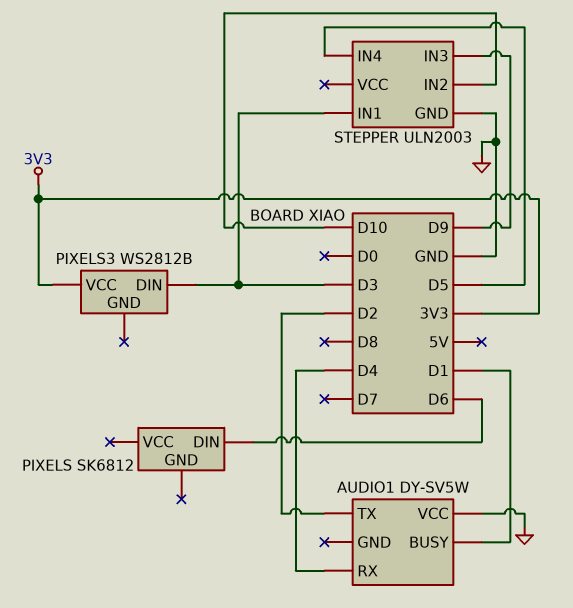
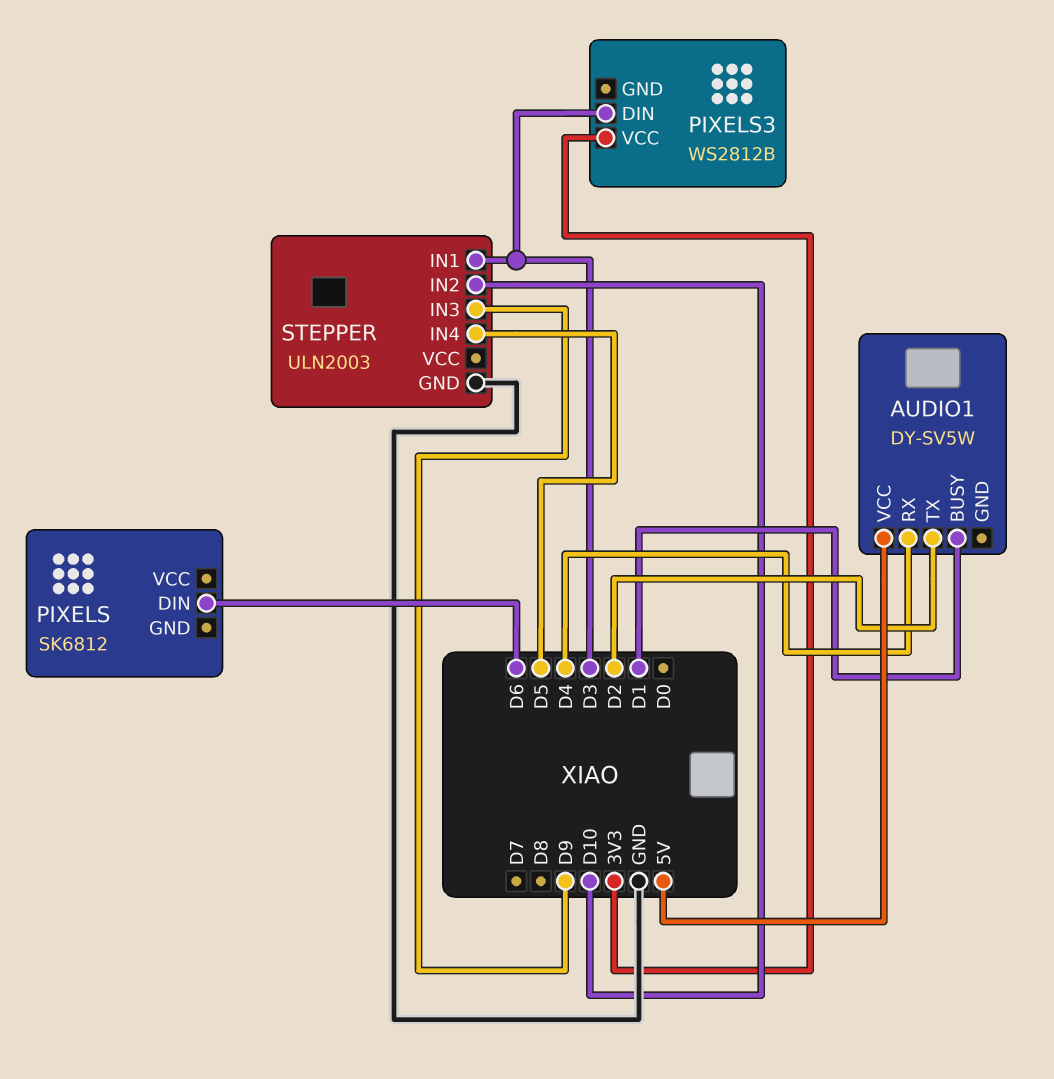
AUDIO1 pin VCC: GND -> 5V

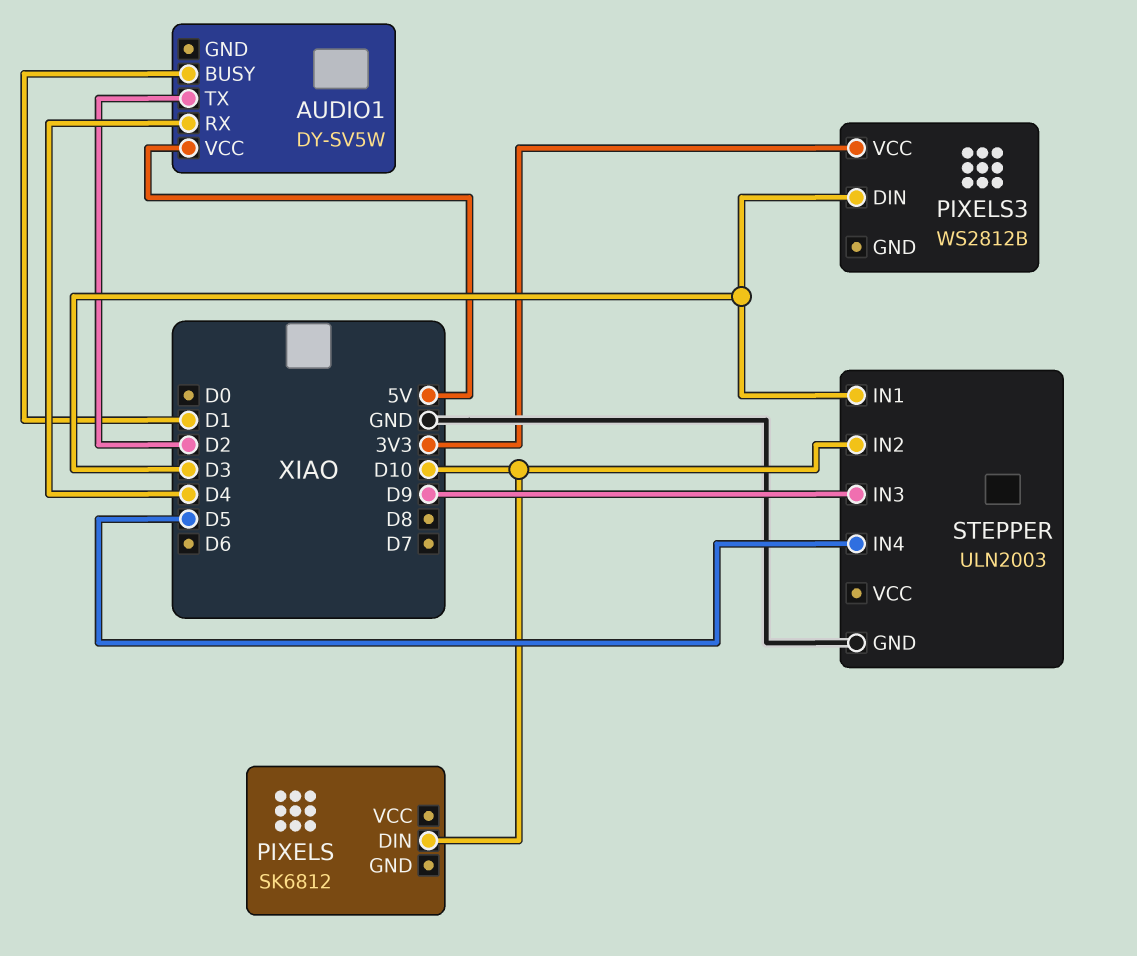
PIXELS pin DIN: D6 -> D10

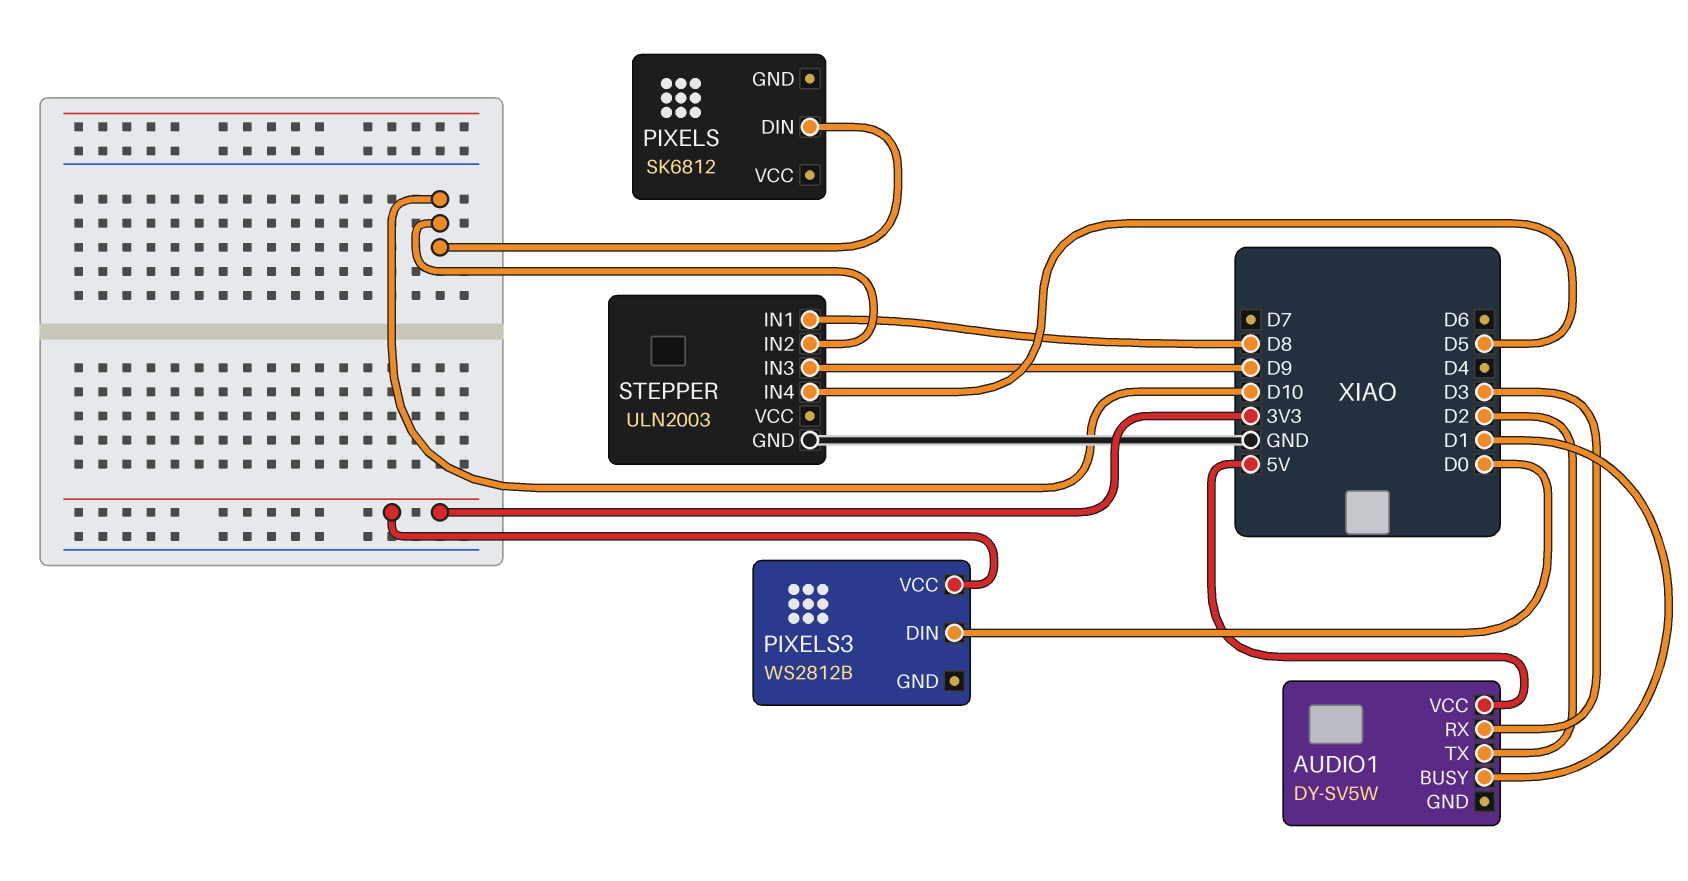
AUDIO1 pin RX: D4 -> D3
PIXELS3 pin DIN: D3 -> D0
STEPPER pin IN1: D3 -> D8

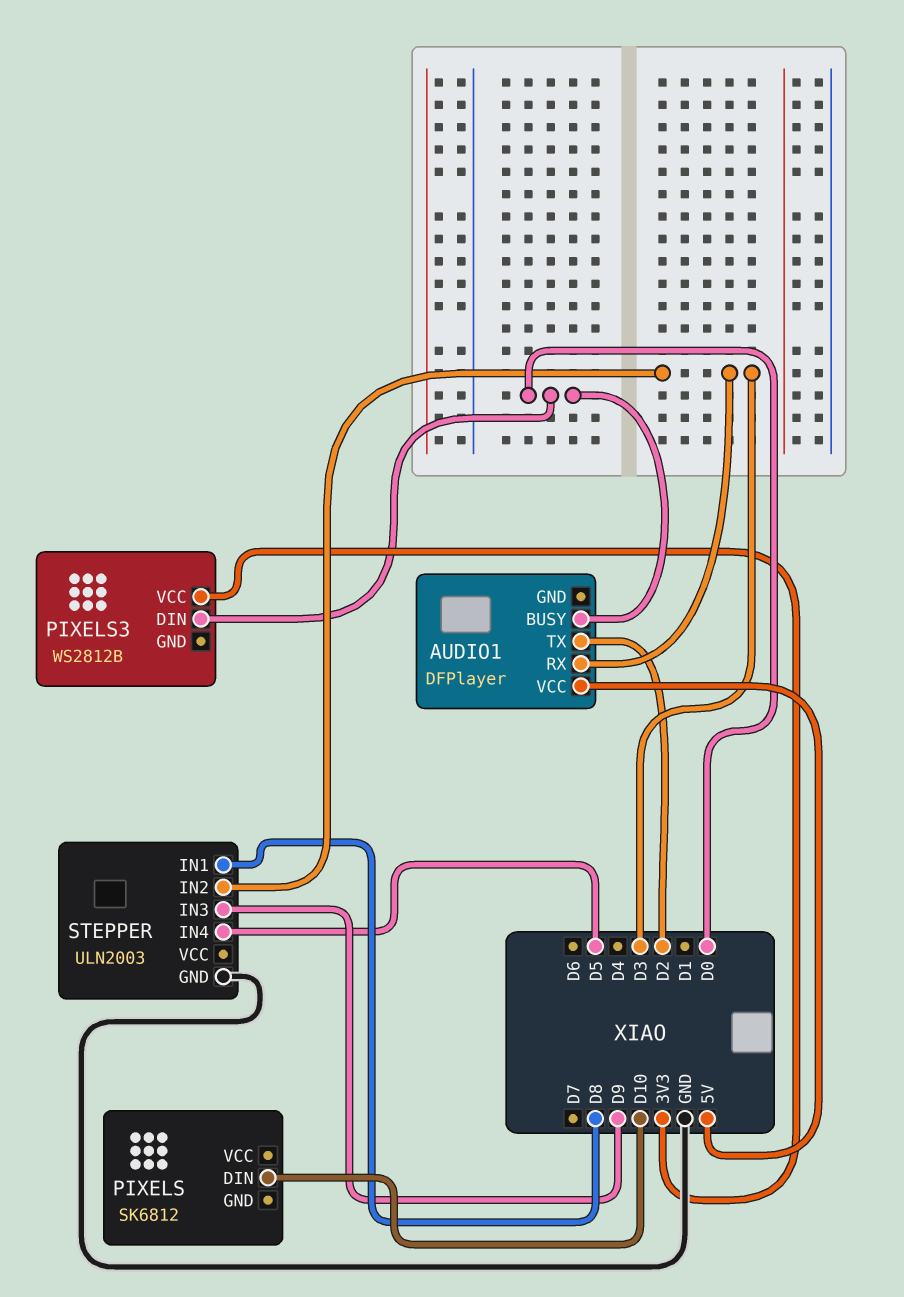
AUDIO1: DY-SV5W -> DFPlayer
AUDIO1 pin BUSY: D1 -> D0
STEPPER pin IN2: D10 -> D3

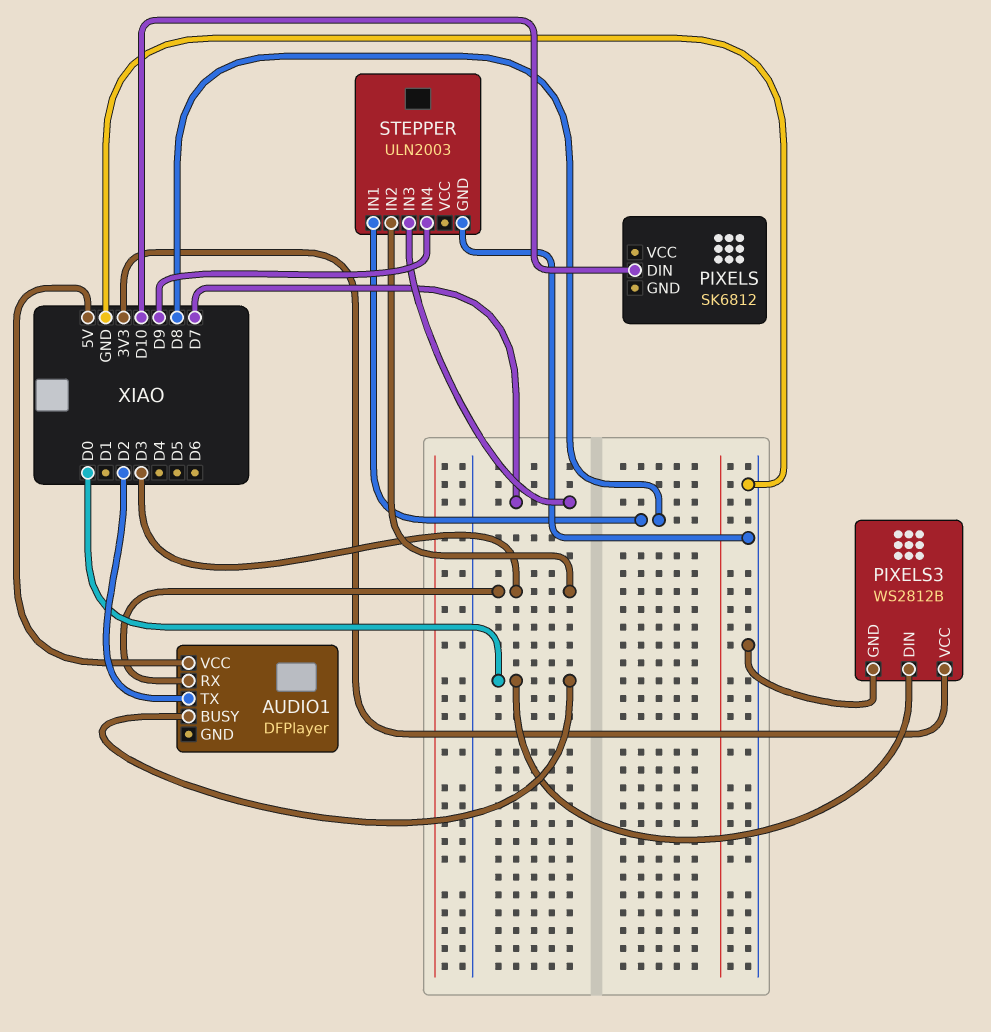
PIXELS3 pin GND: none -> GND
STEPPER pin IN3: D9 -> D7
STEPPER pin IN4: D5 -> D9

